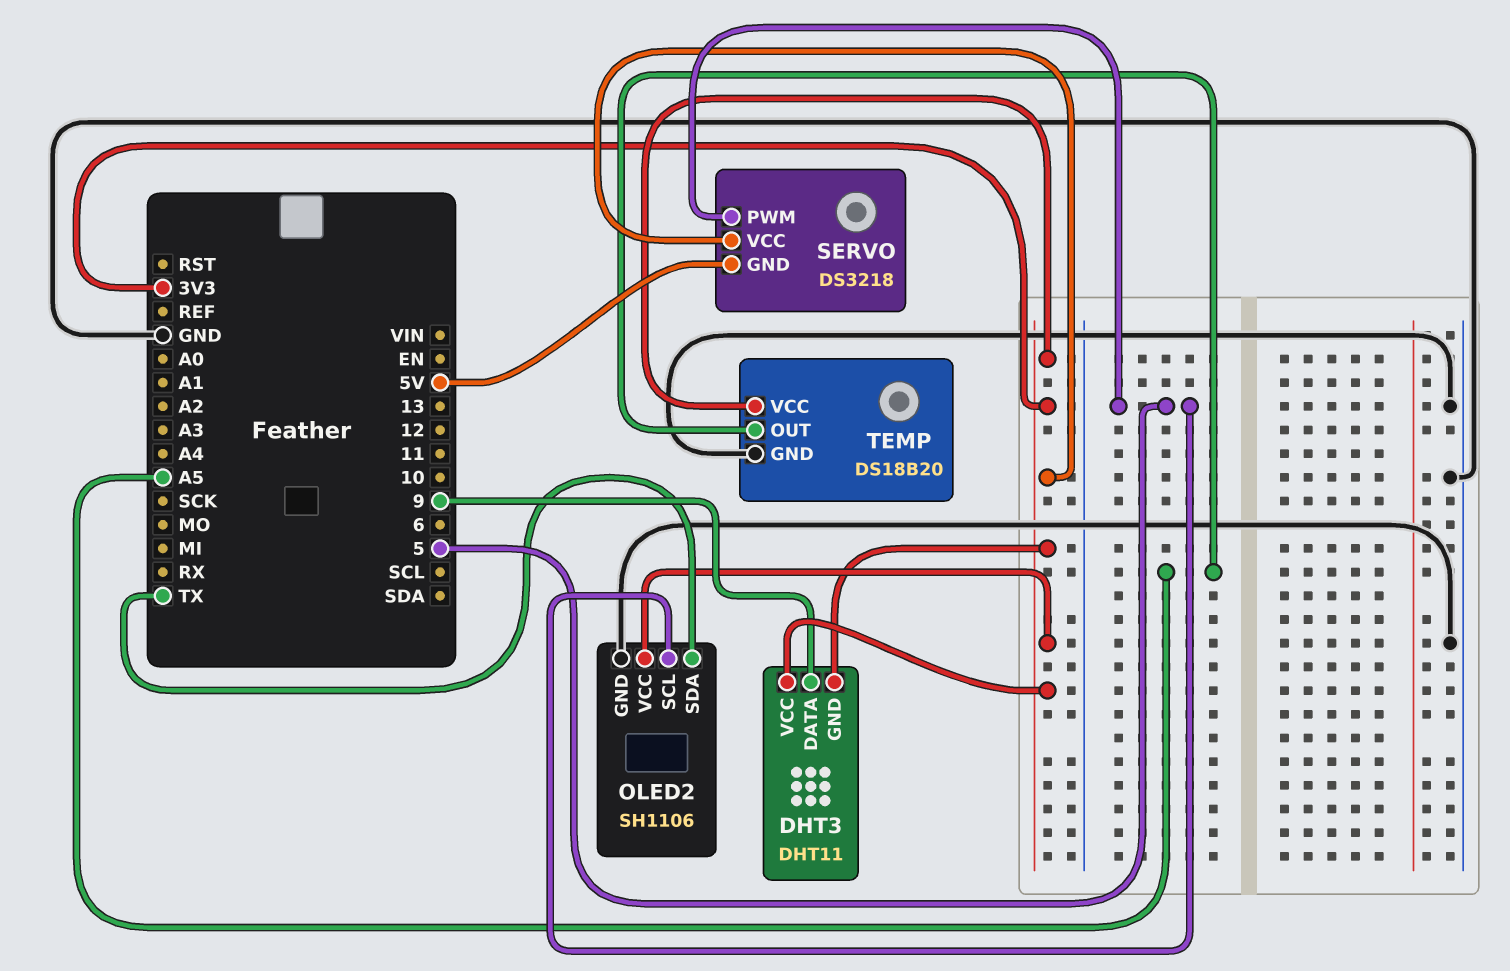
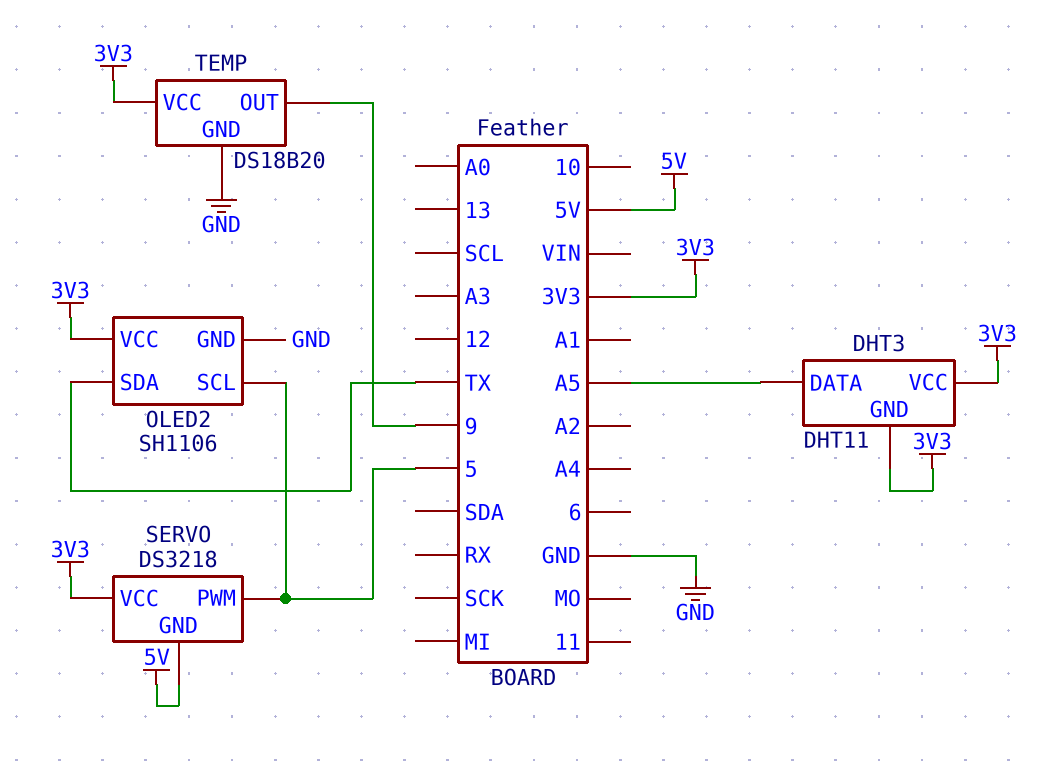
DHT3 pin DATA: 9 -> A5
TEMP pin OUT: A5 -> 9

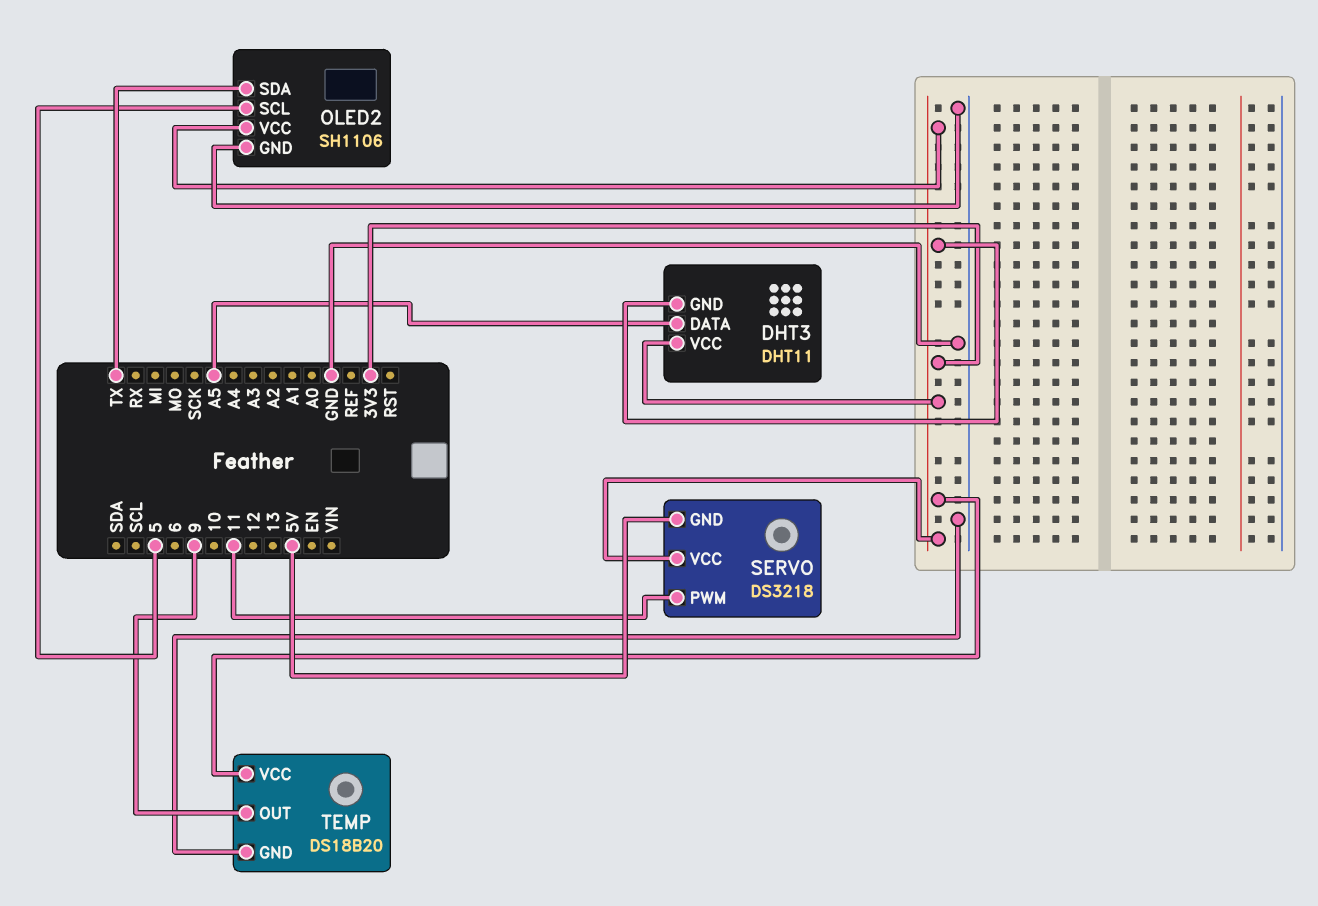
SERVO pin PWM: 5 -> 11

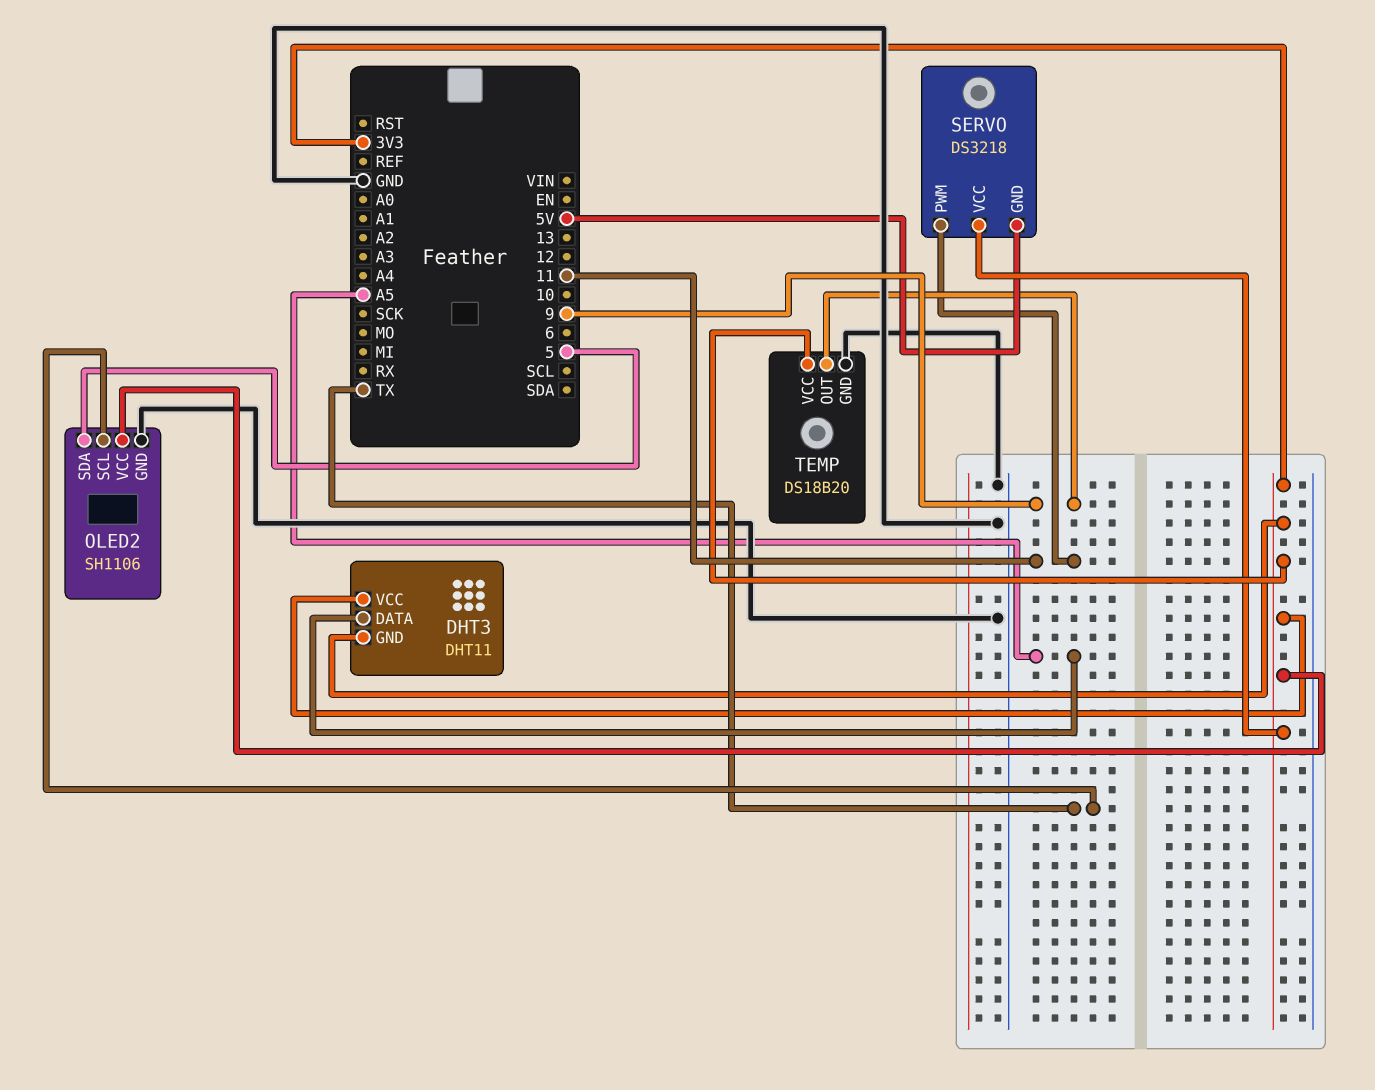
OLED2 pin SCL: 5 -> TX
OLED2 pin SDA: TX -> 5

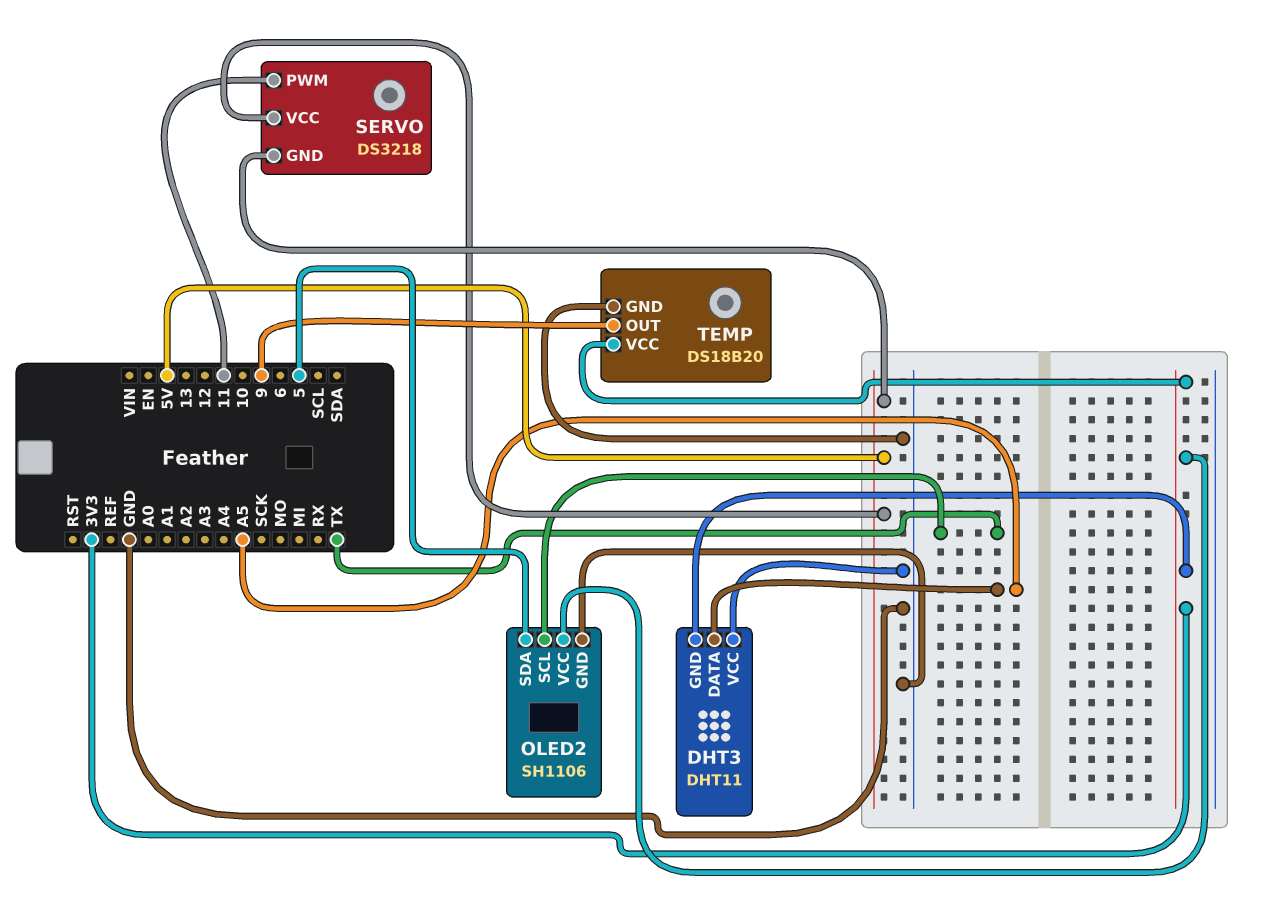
DHT3 pin VCC: 3V3 -> GND
SERVO pin VCC: 3V3 -> 5V

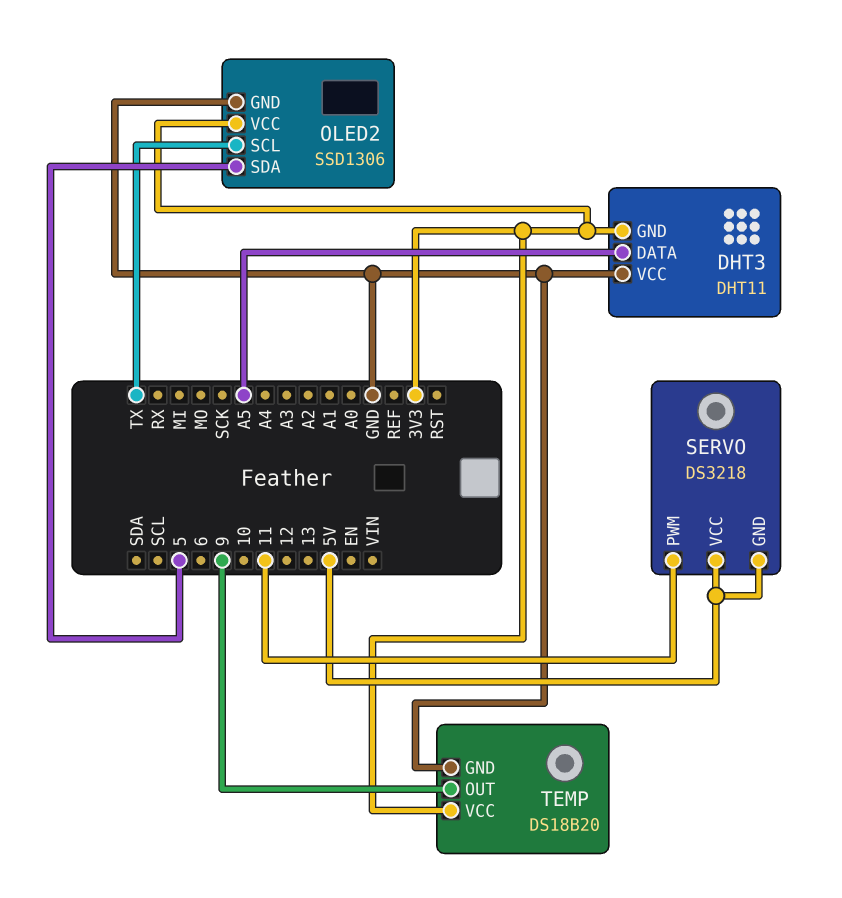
OLED2: SH1106 -> SSD1306

